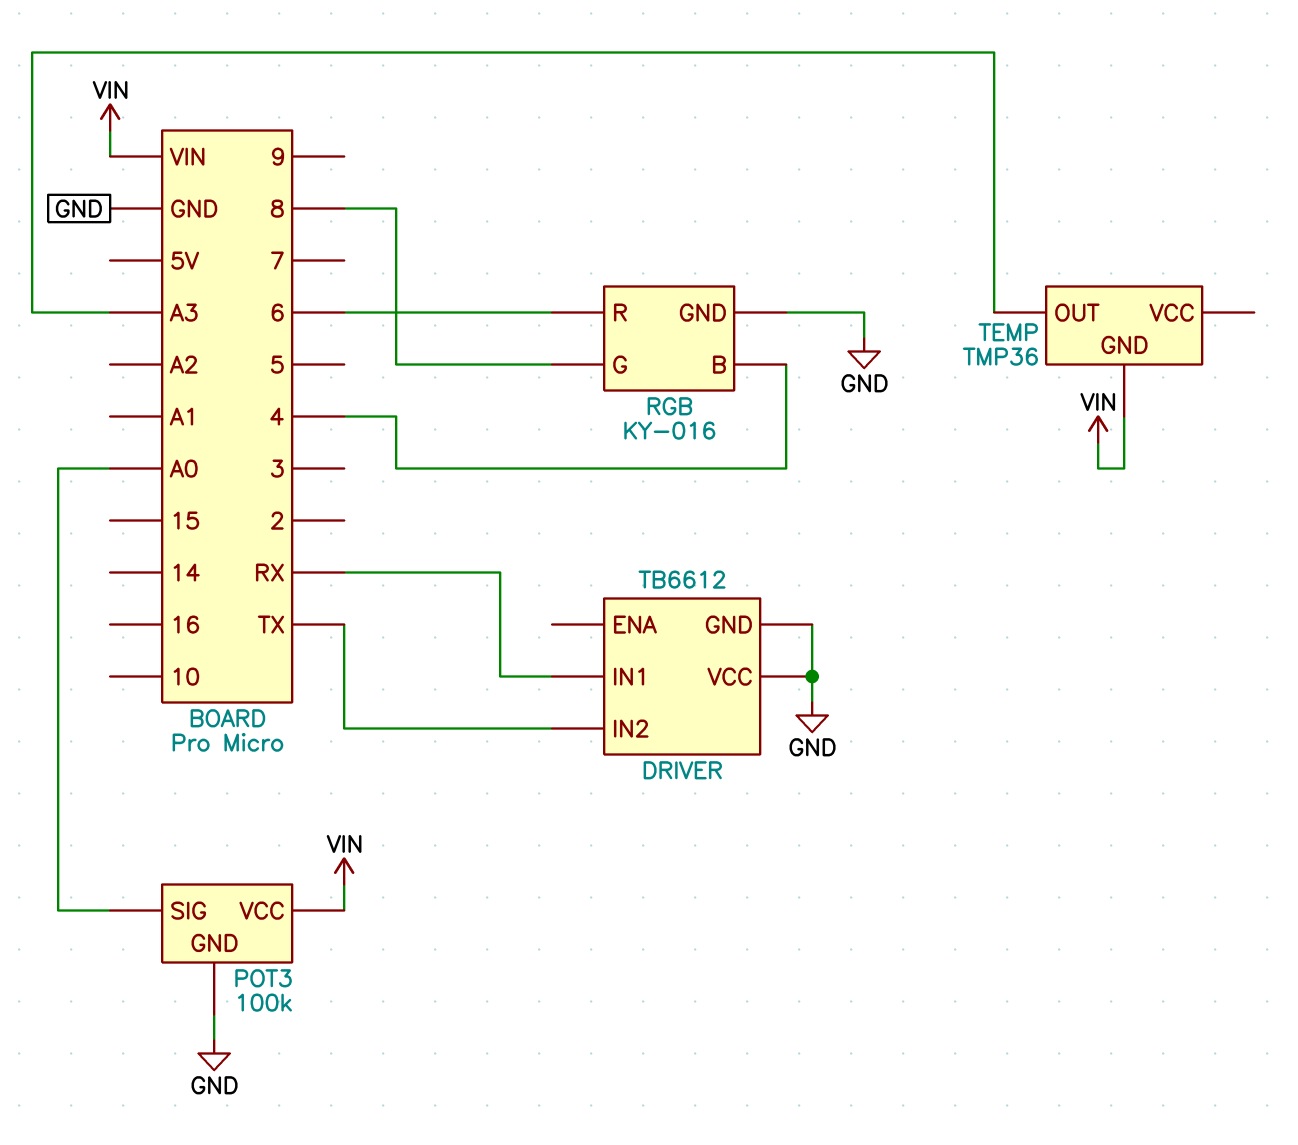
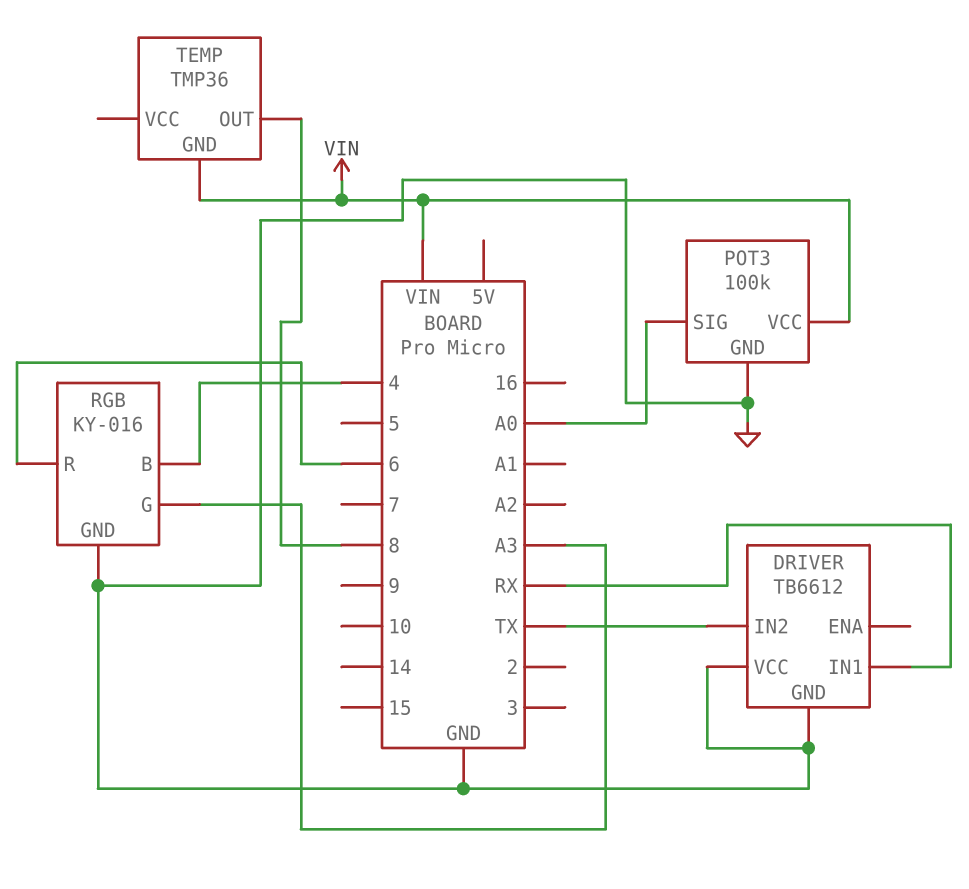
RGB pin G: 8 -> A3
TEMP pin OUT: A3 -> 8

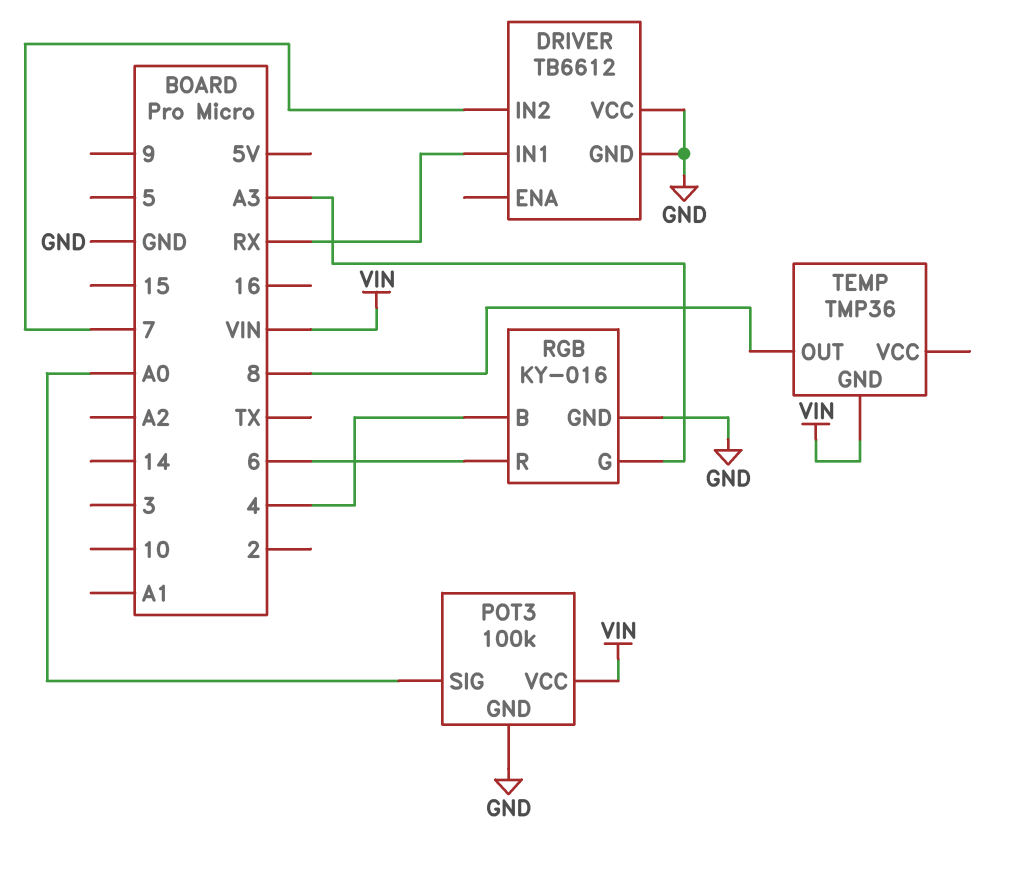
DRIVER pin IN2: TX -> 7

